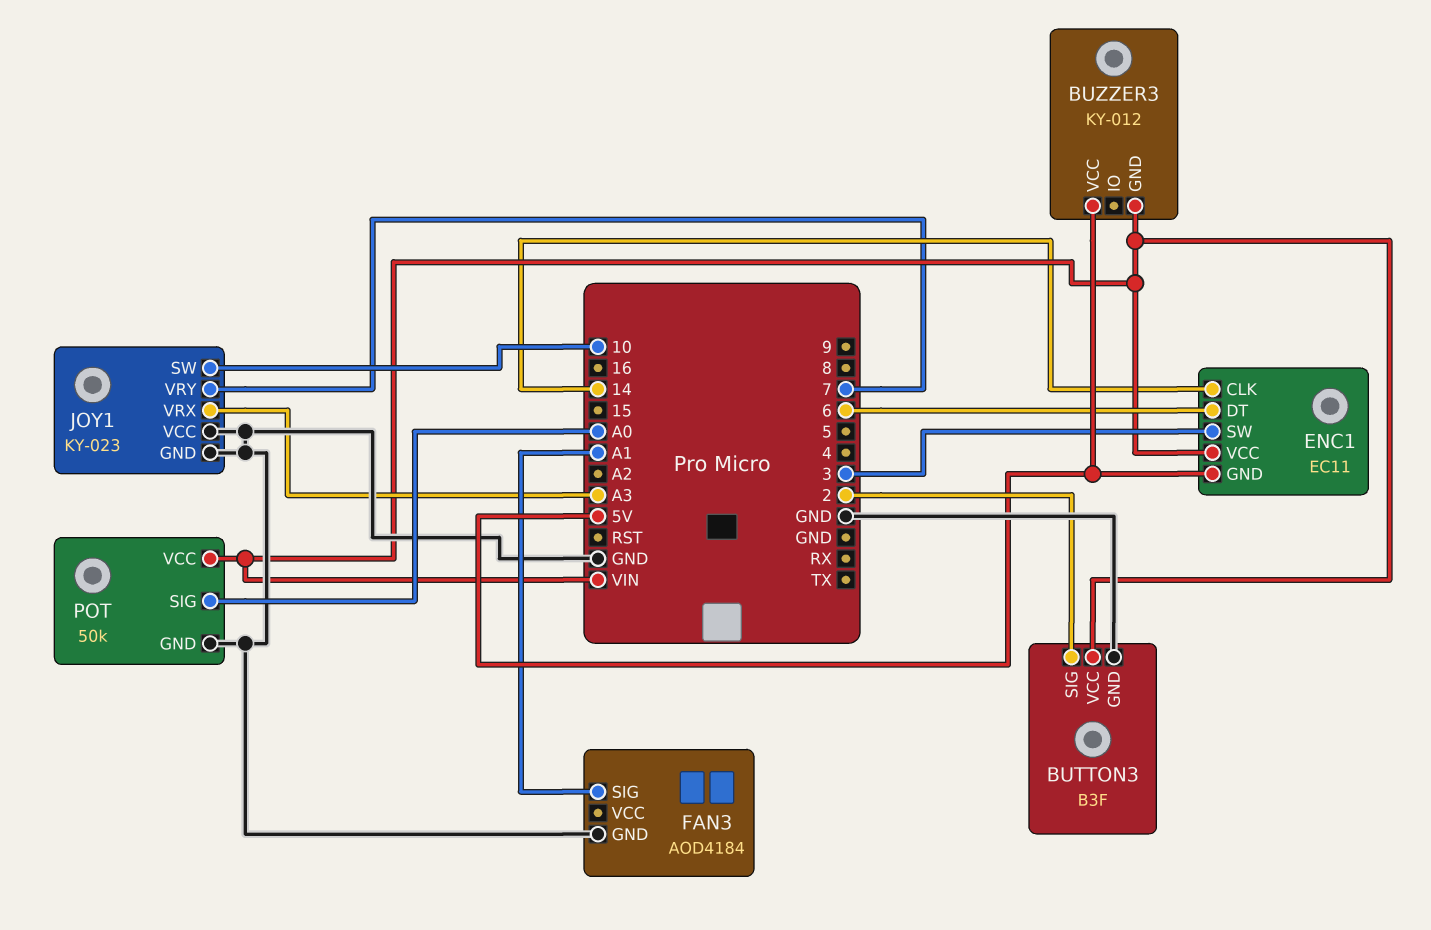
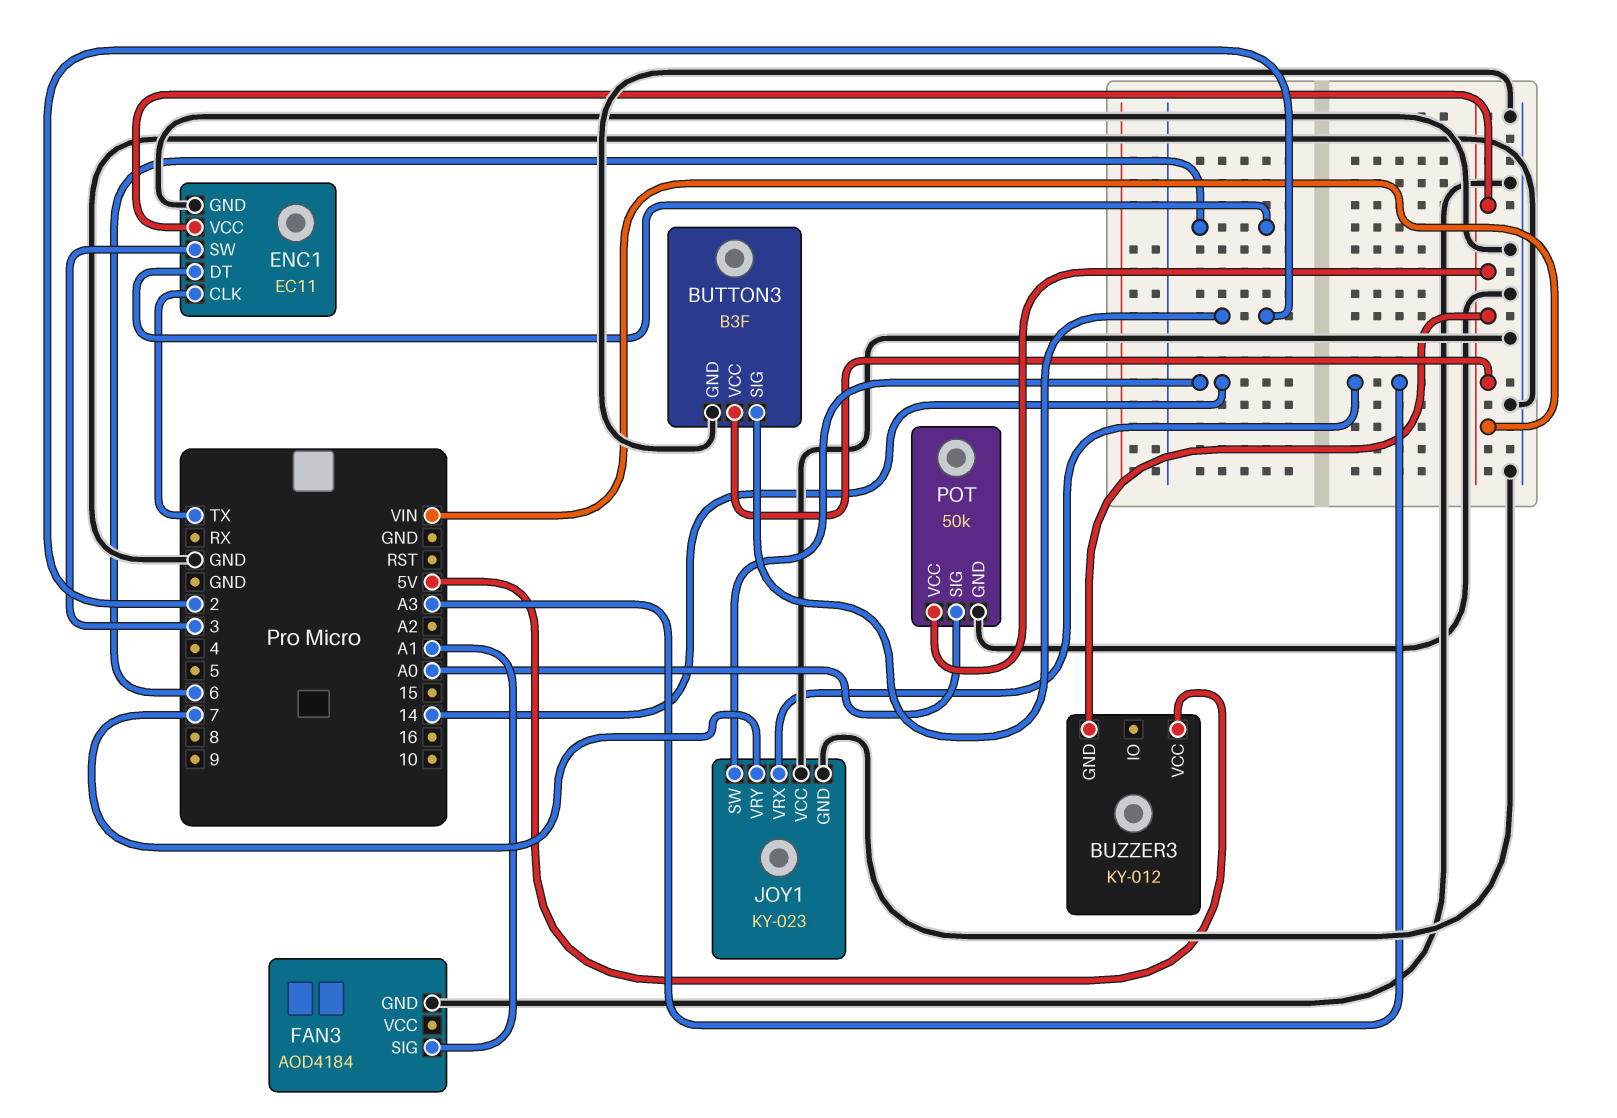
ENC1 pin CLK: 14 -> TX
ENC1 pin GND: 5V -> GND
JOY1 pin SW: 10 -> 14

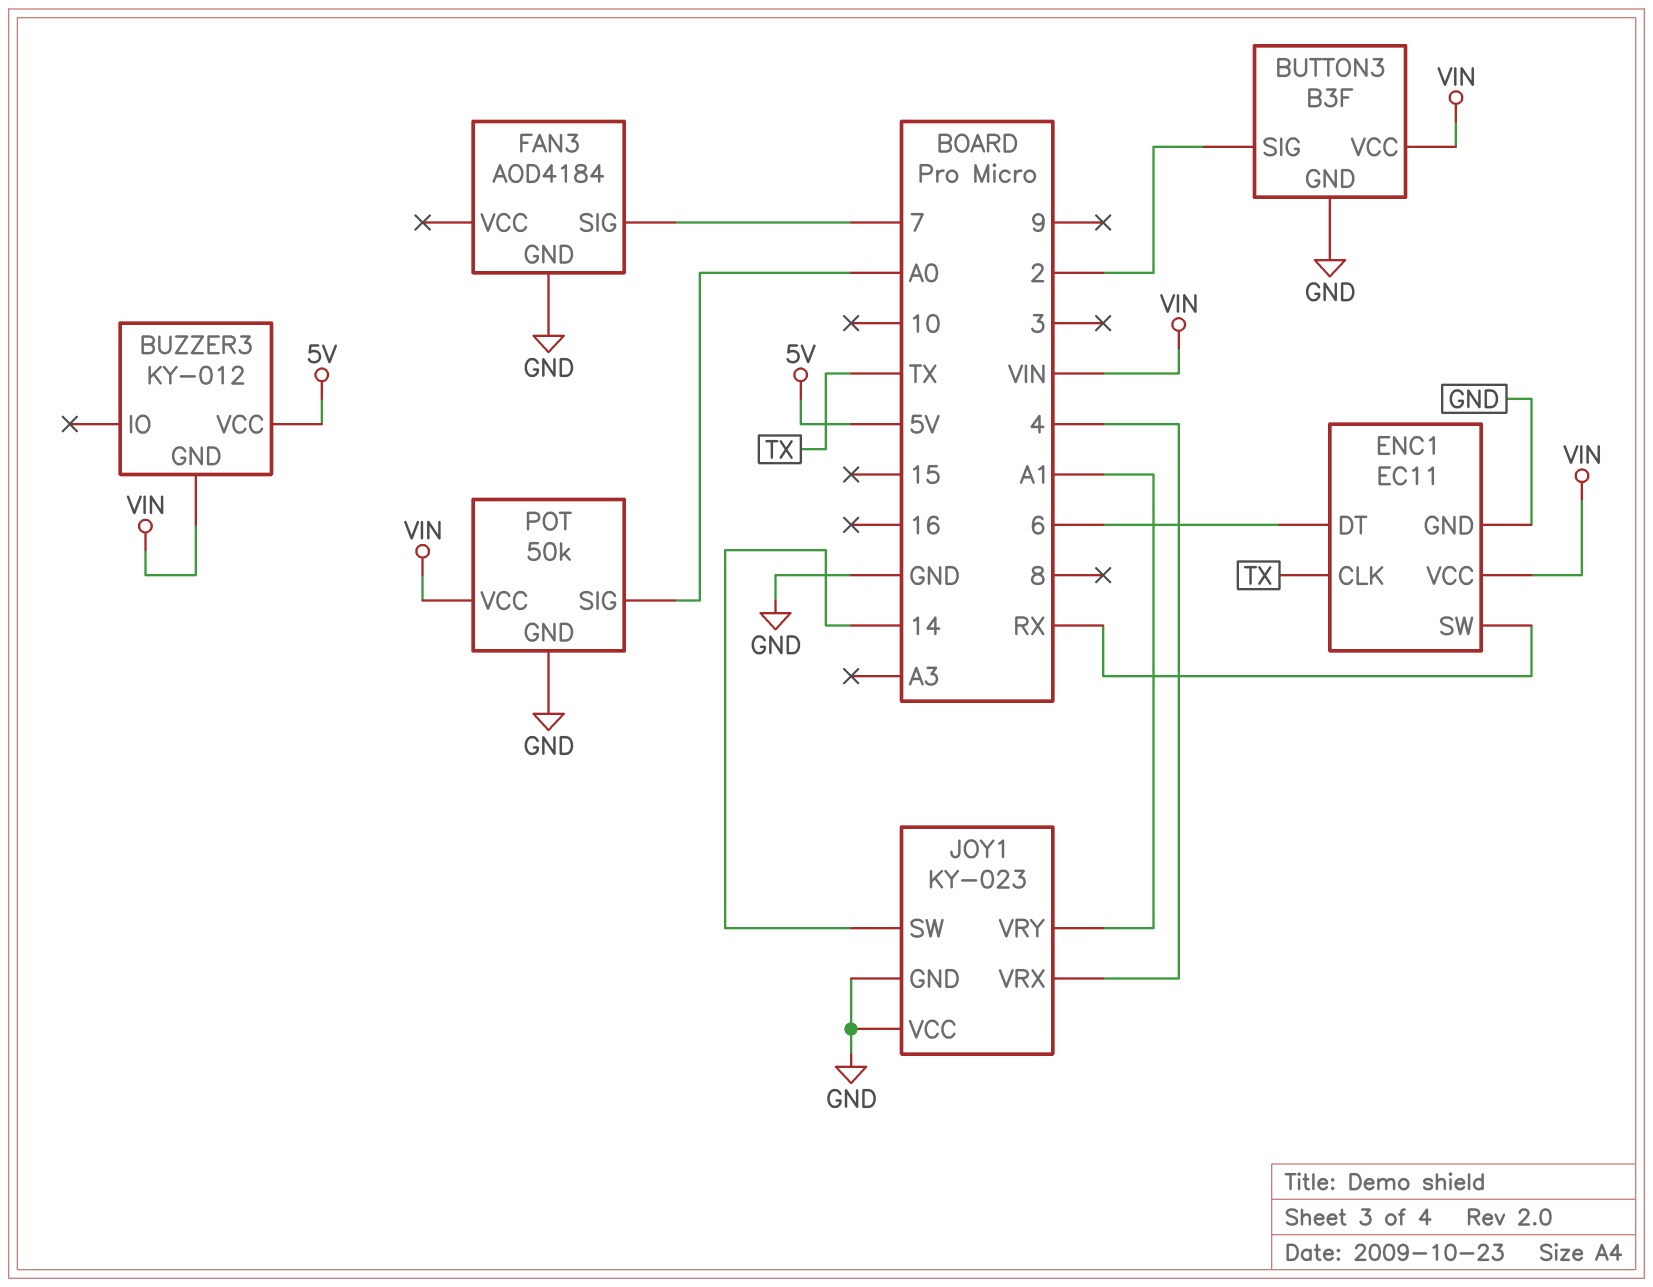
ENC1 pin SW: 3 -> RX
FAN3 pin SIG: A1 -> 7
JOY1 pin VRX: A3 -> 4
JOY1 pin VRY: 7 -> A1

